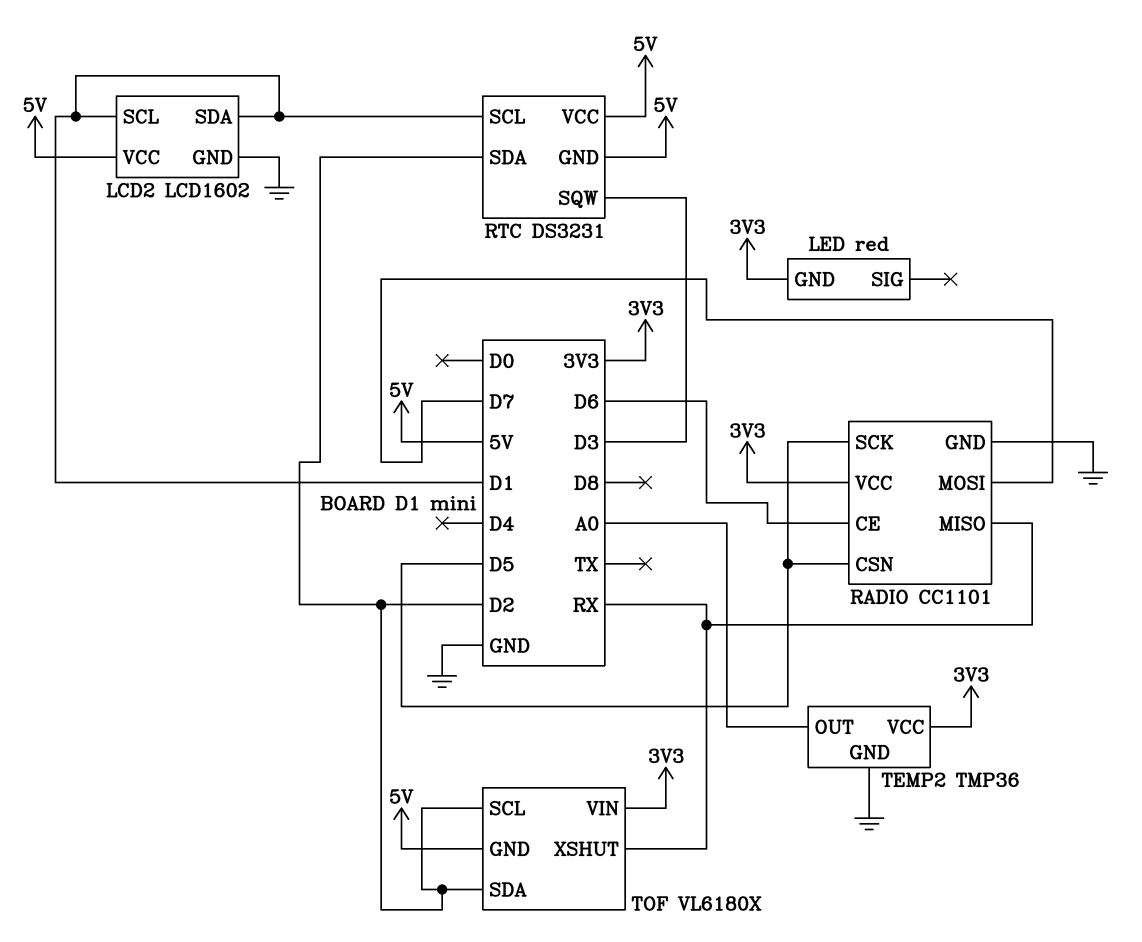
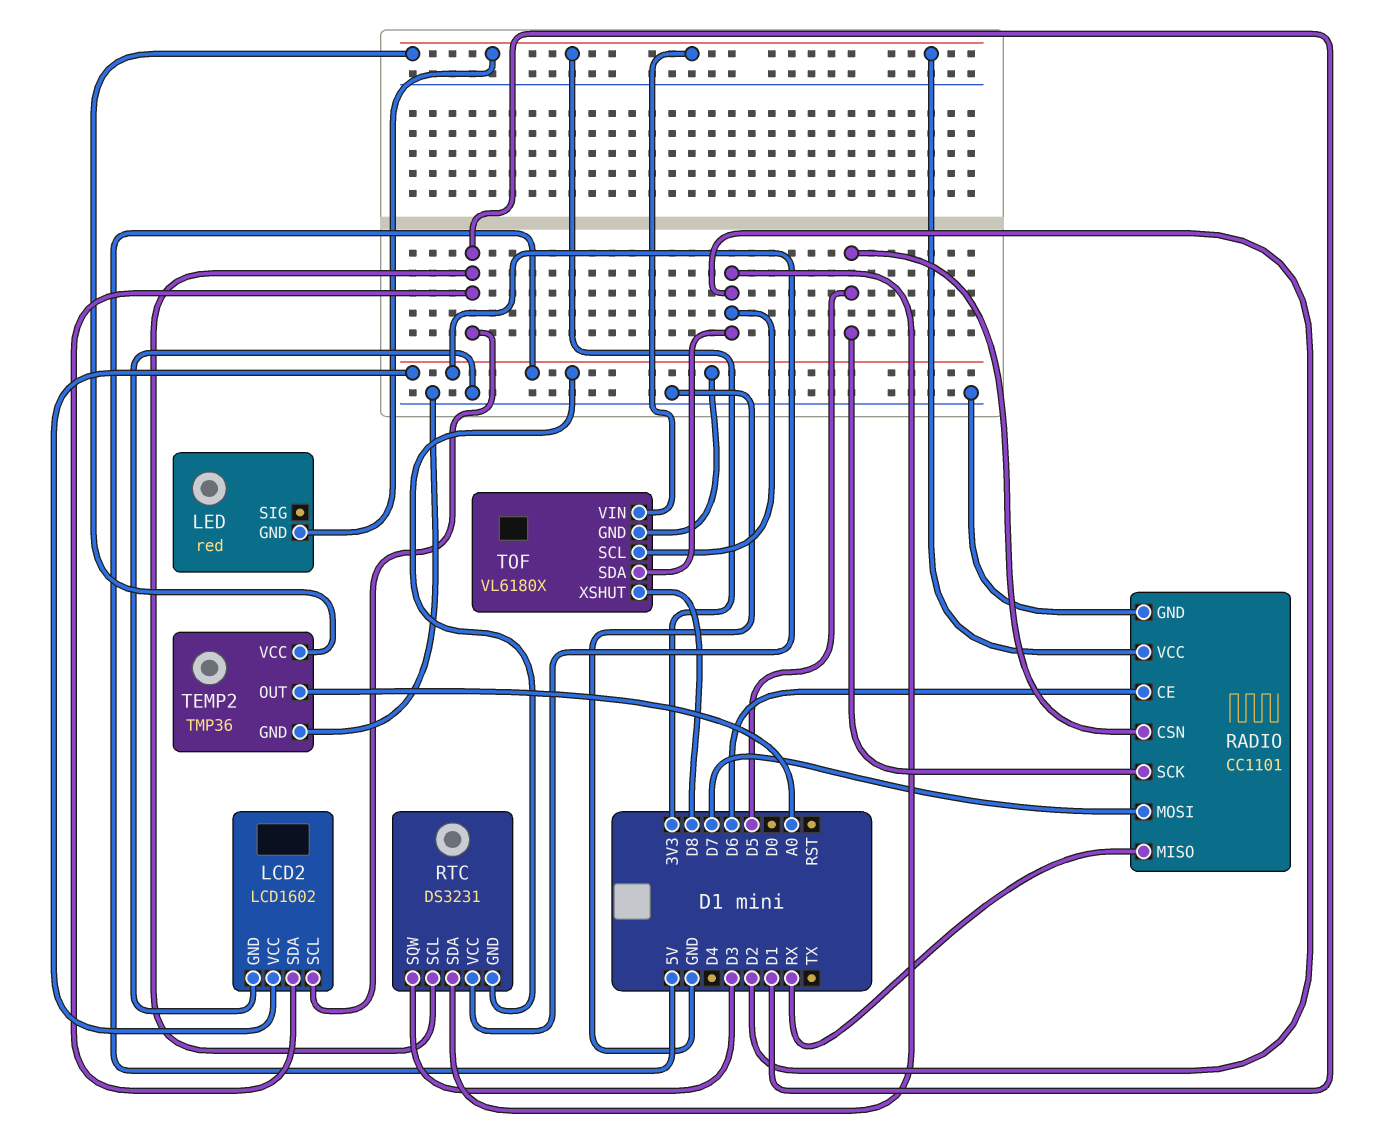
TOF pin XSHUT: RX -> D8

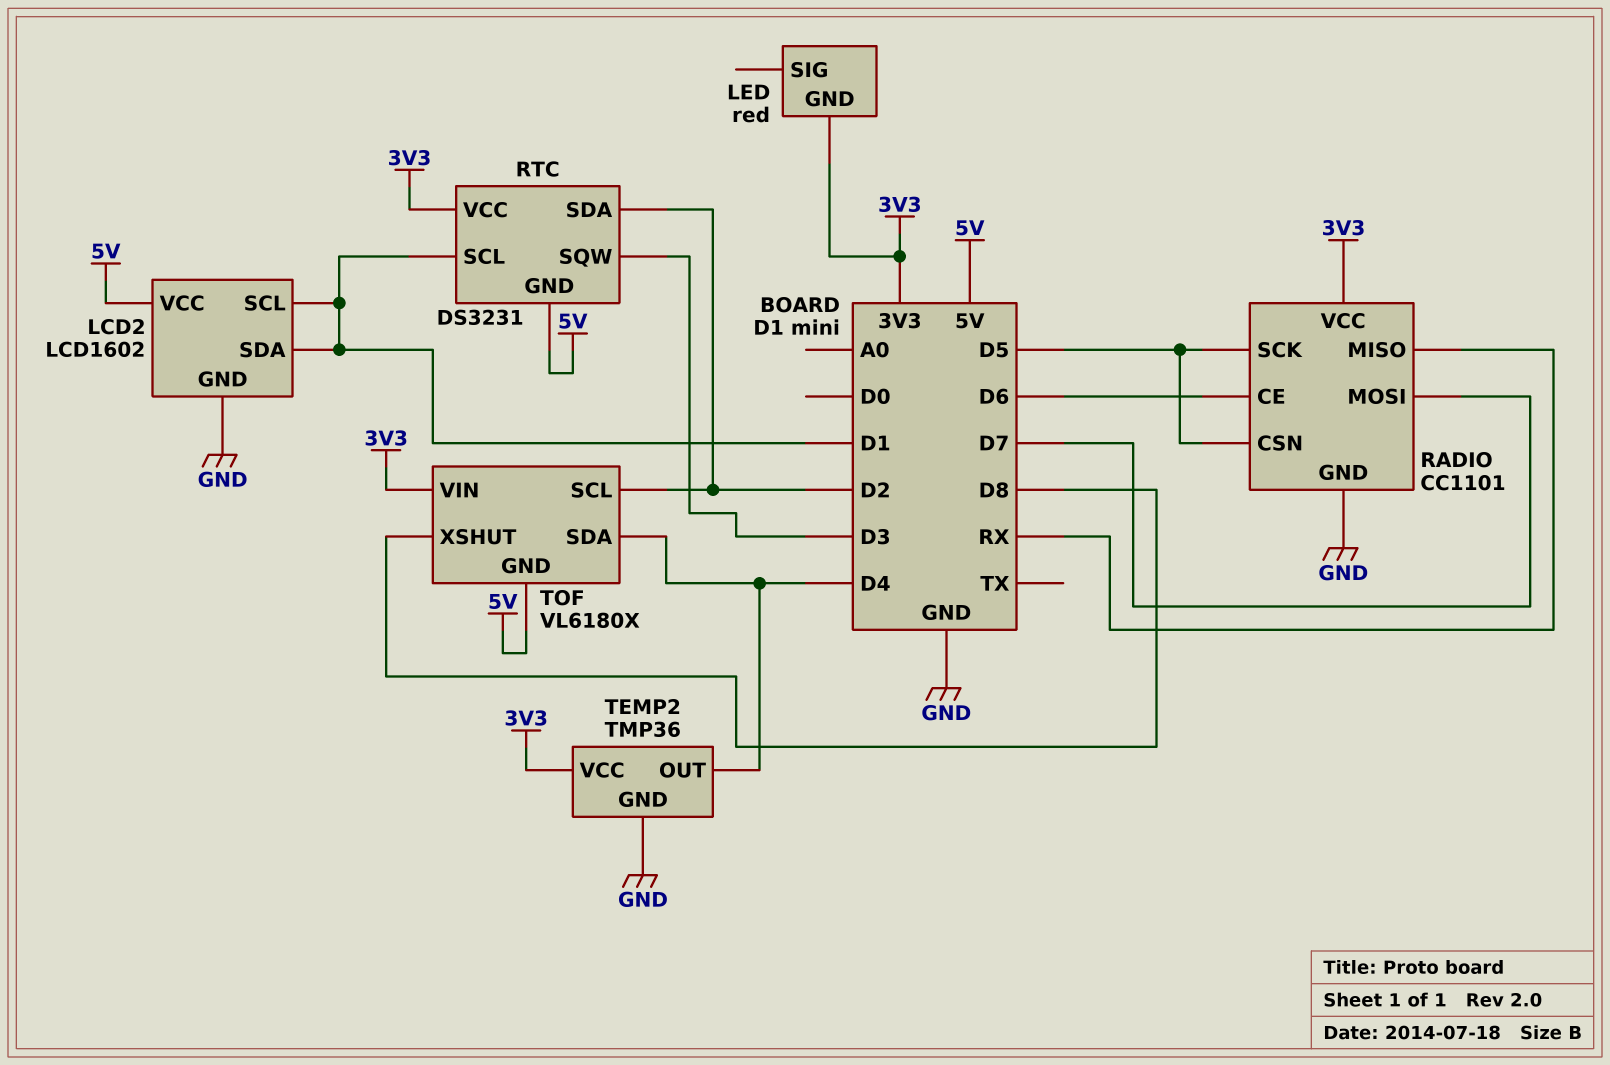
RTC pin VCC: 5V -> 3V3
TEMP2 pin OUT: A0 -> D4
TOF pin SDA: D2 -> D4

